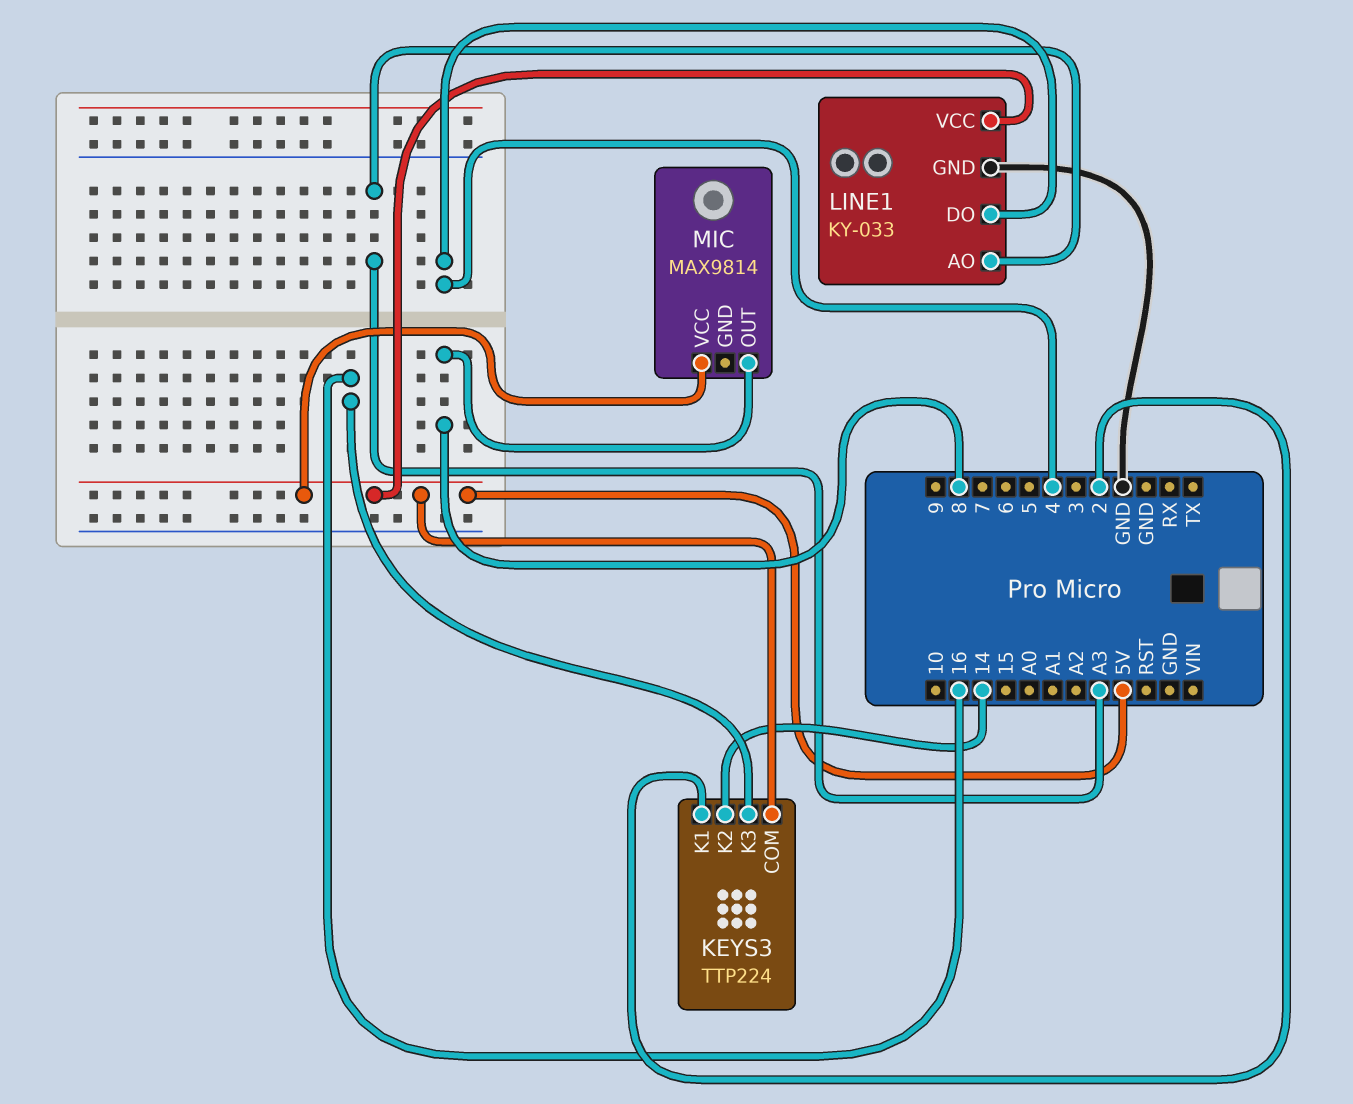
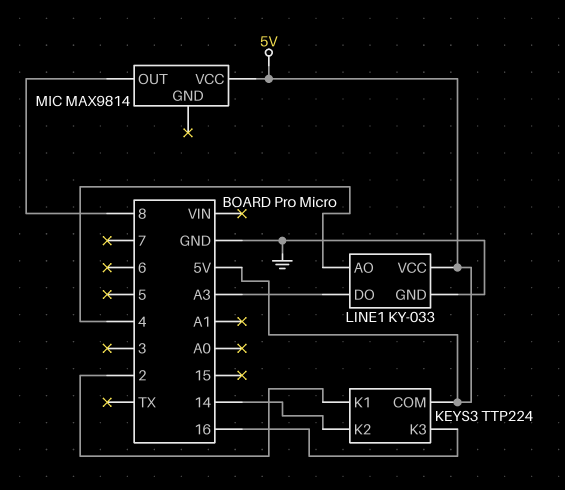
LINE1 pin AO: A3 -> 4
LINE1 pin DO: 4 -> A3

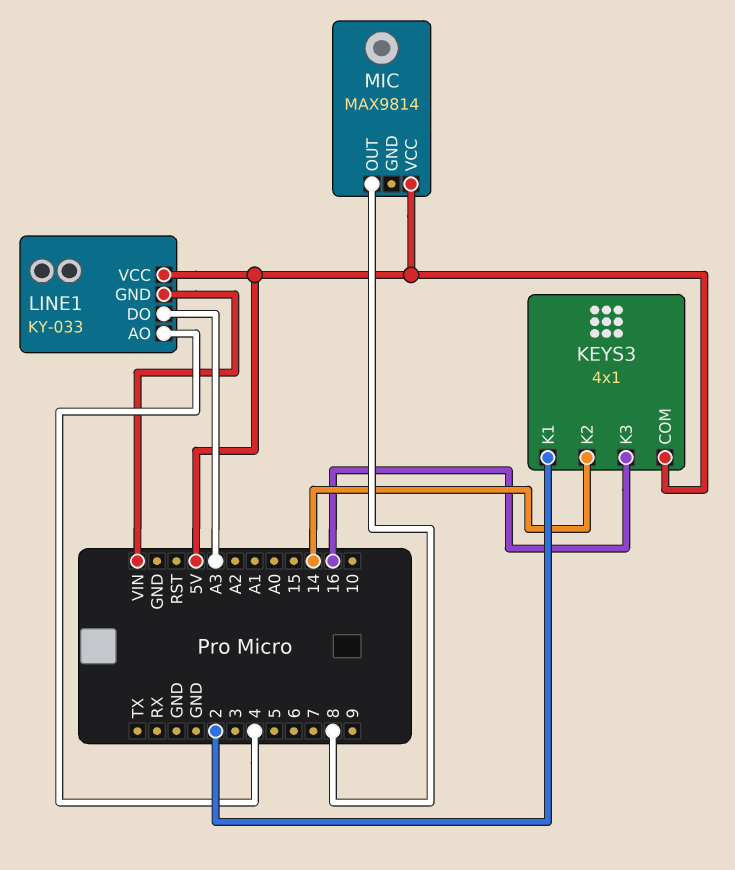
KEYS3: TTP224 -> 4x1
LINE1 pin GND: GND -> VIN

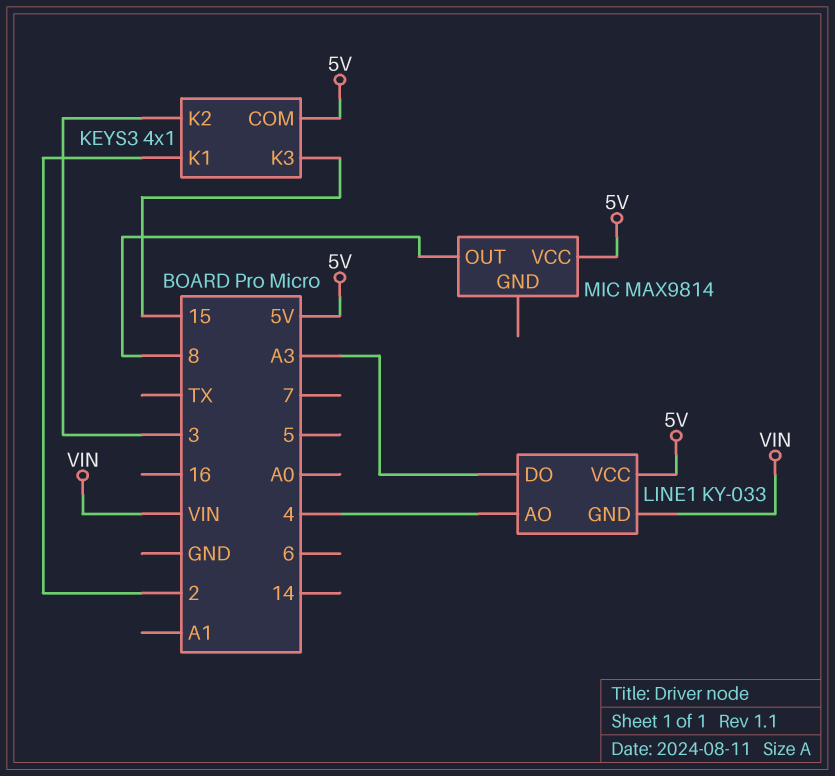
KEYS3 pin K2: 14 -> 3
KEYS3 pin K3: 16 -> 15

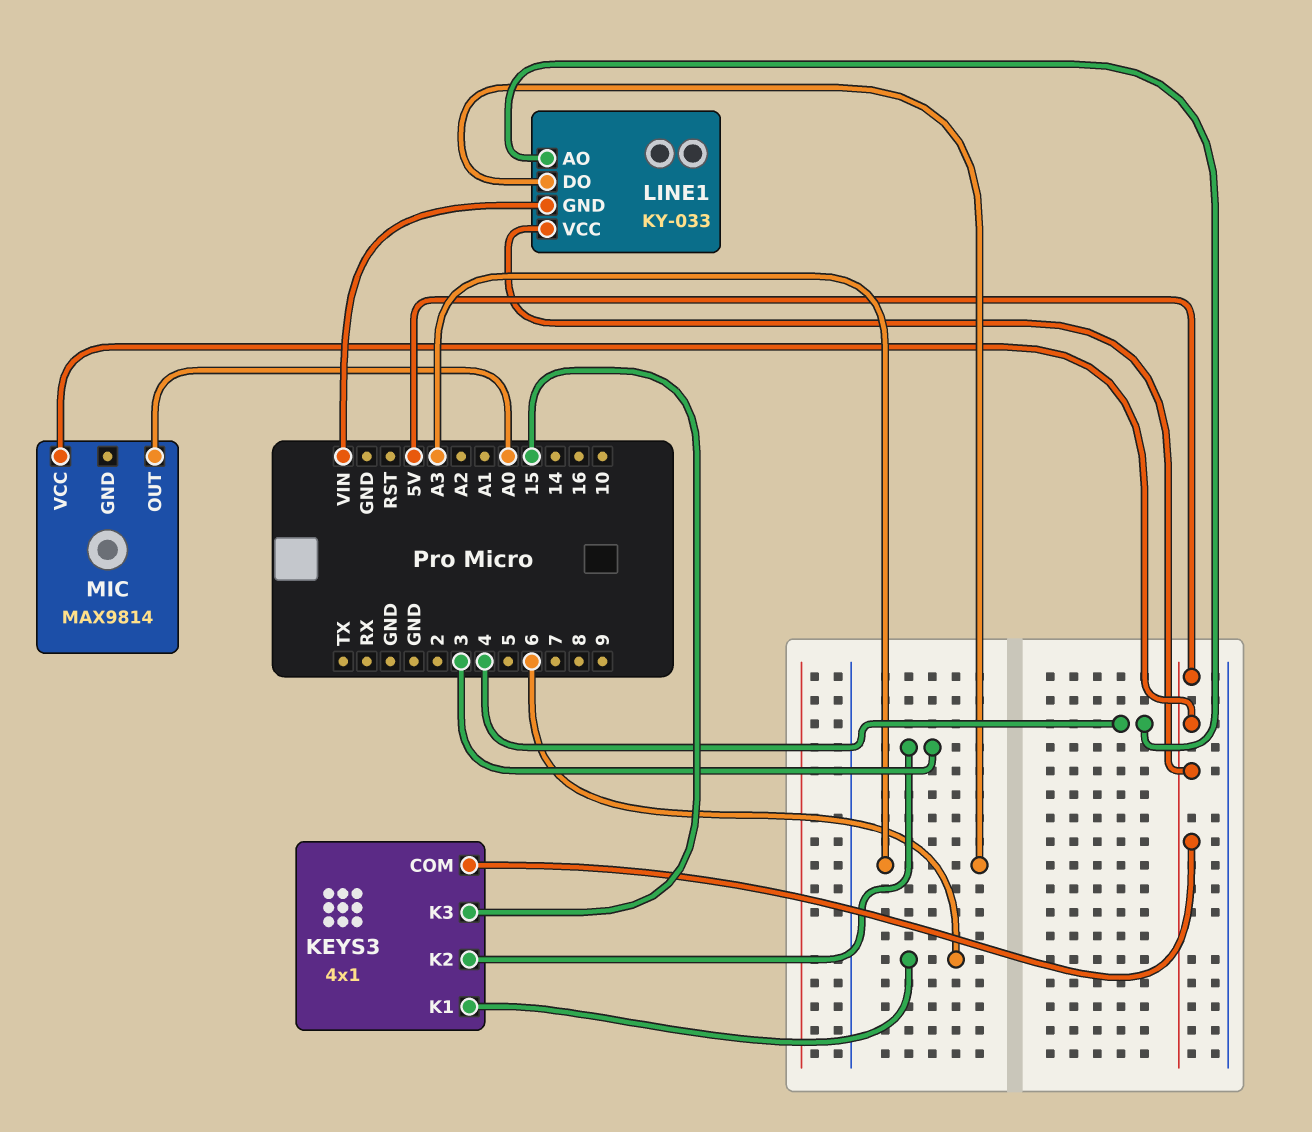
KEYS3 pin K1: 2 -> 6
MIC pin OUT: 8 -> A0

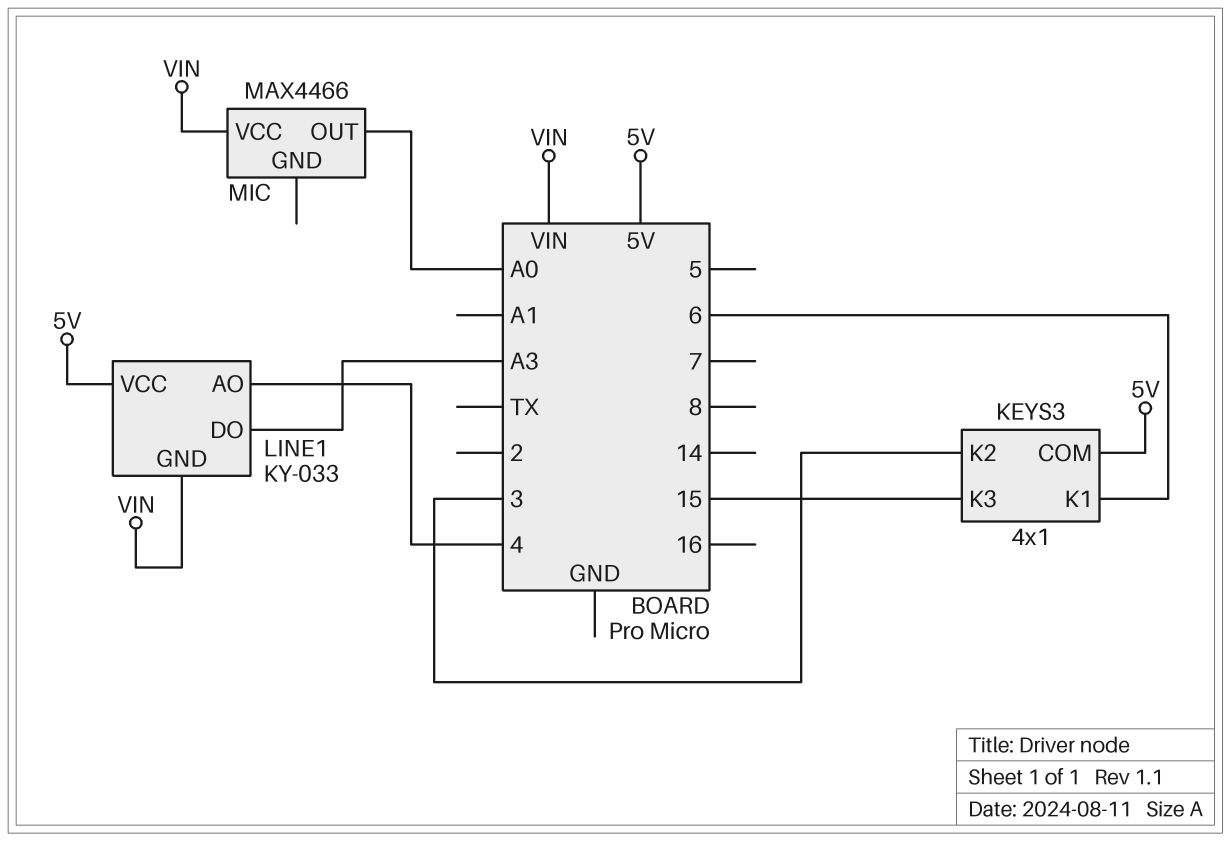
MIC: MAX9814 -> MAX4466
MIC pin VCC: 5V -> VIN

